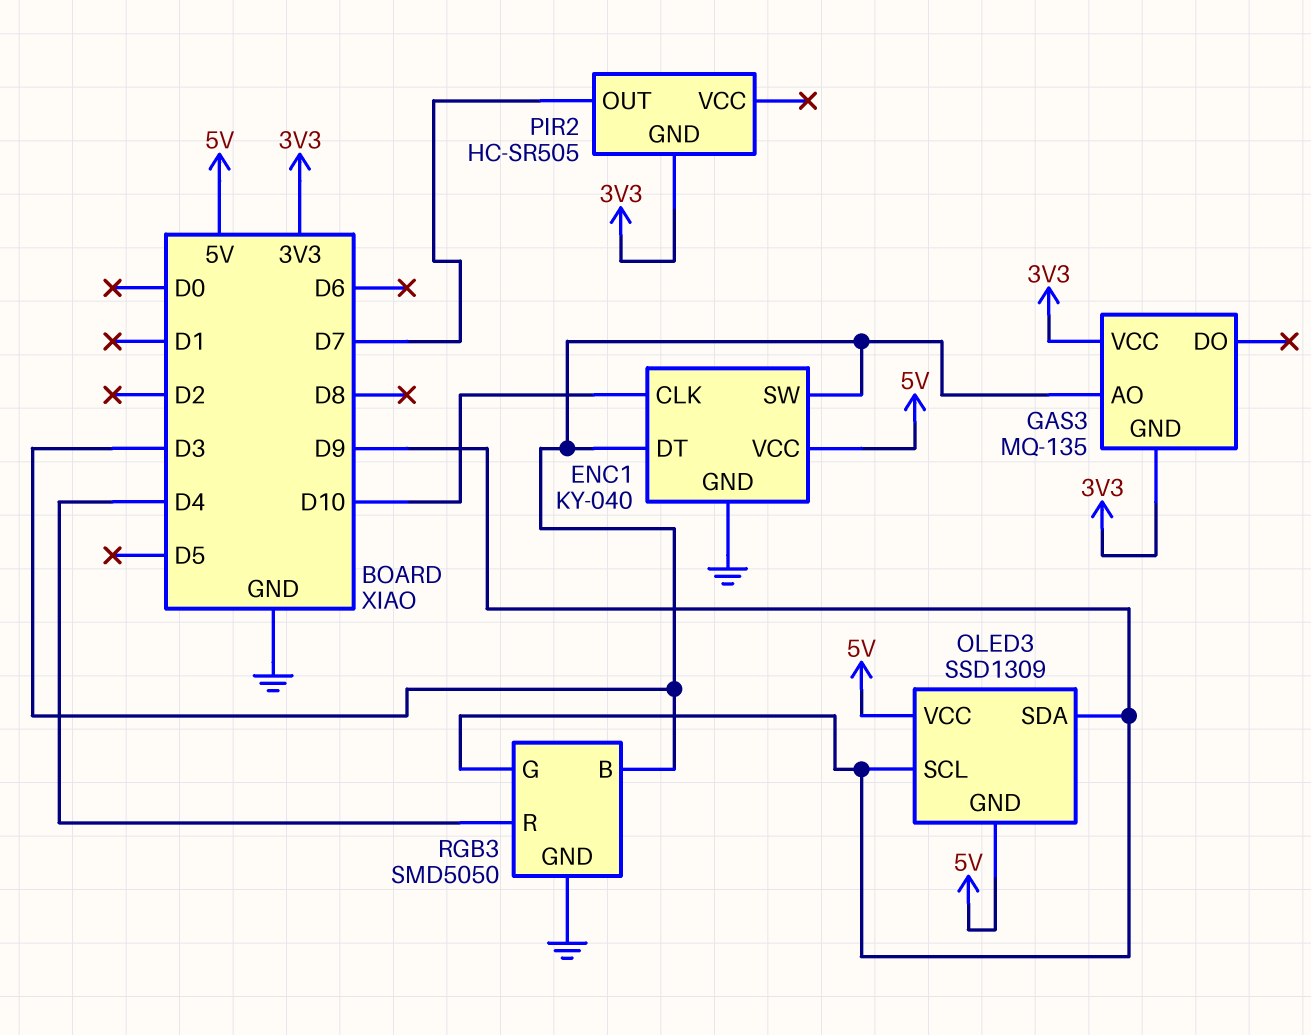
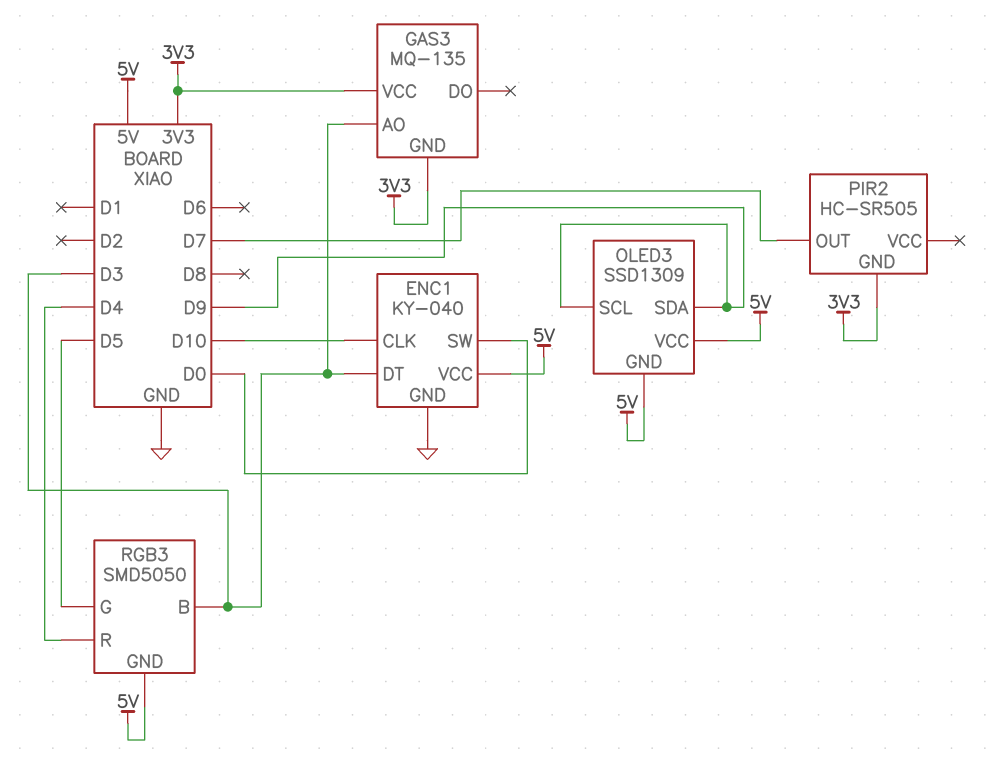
ENC1 pin SW: D3 -> D0
RGB3 pin G: D9 -> D5
RGB3 pin GND: GND -> 5V

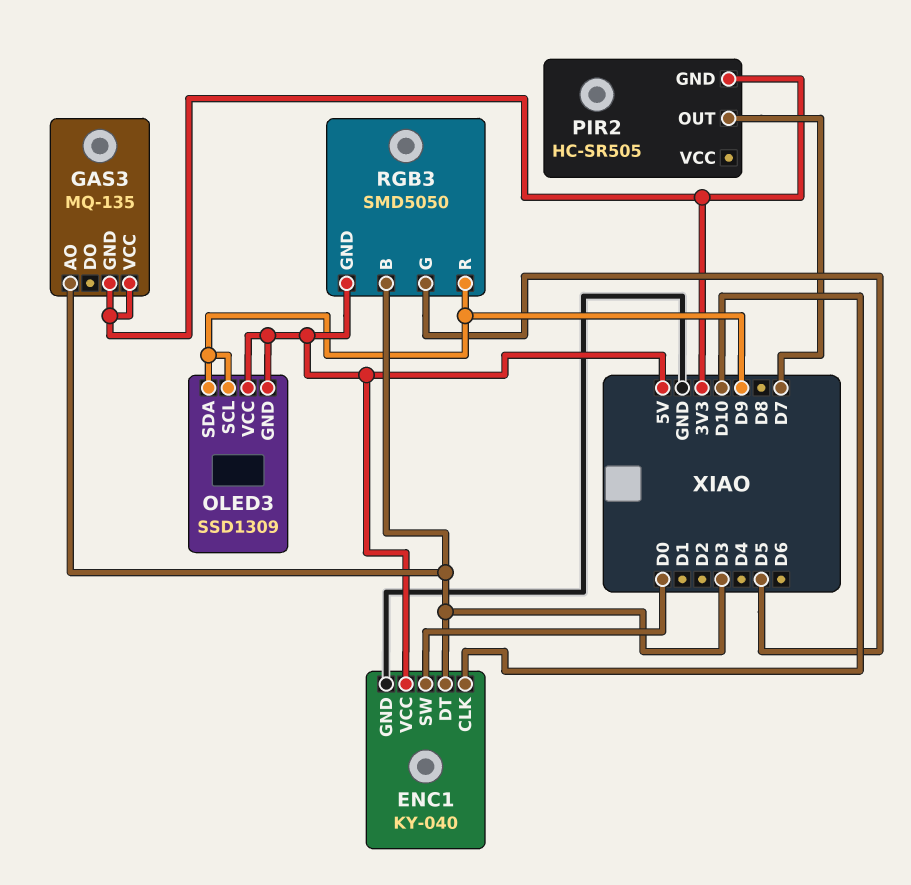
RGB3 pin R: D4 -> D9

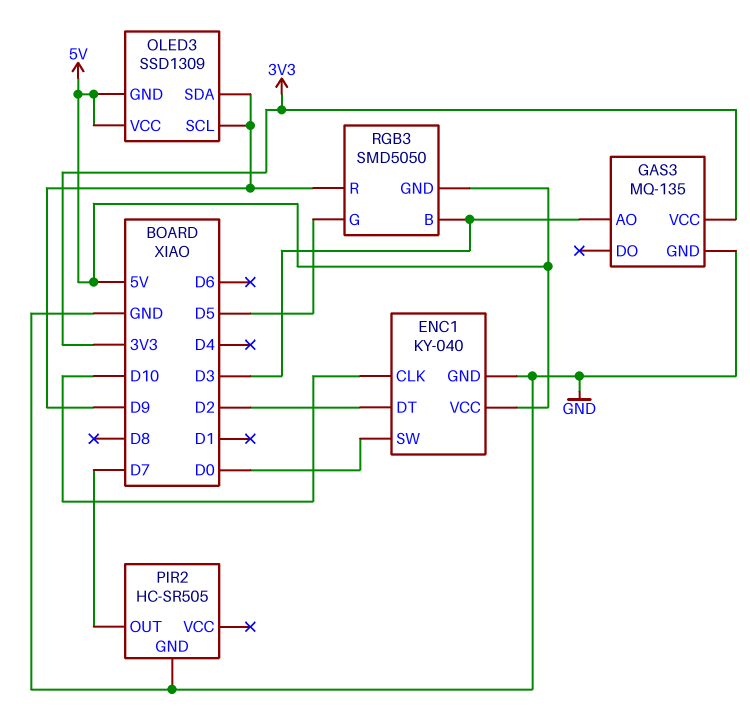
ENC1 pin DT: D3 -> D2
GAS3 pin GND: 3V3 -> GND
PIR2 pin GND: 3V3 -> GND

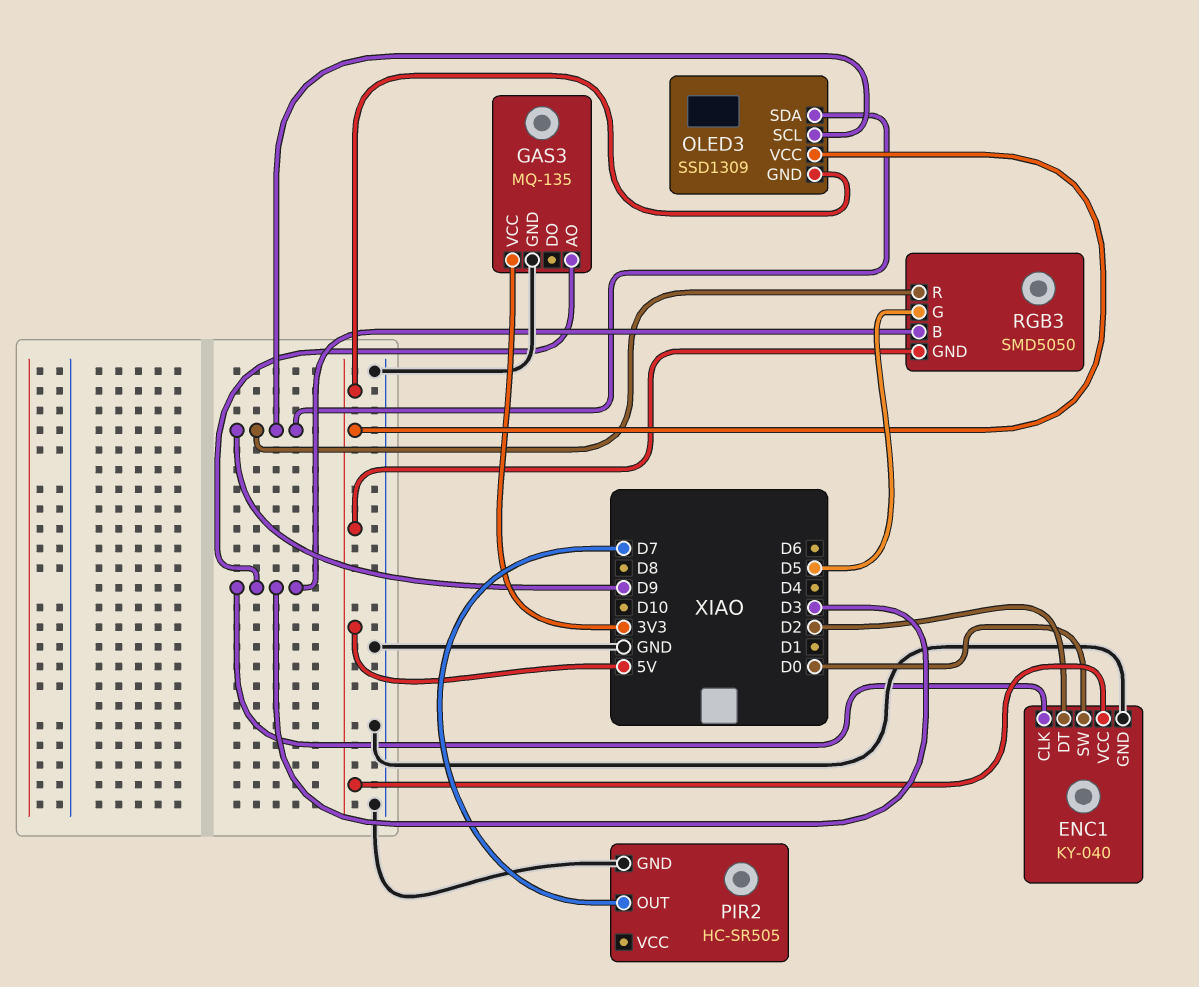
ENC1 pin CLK: D10 -> D3

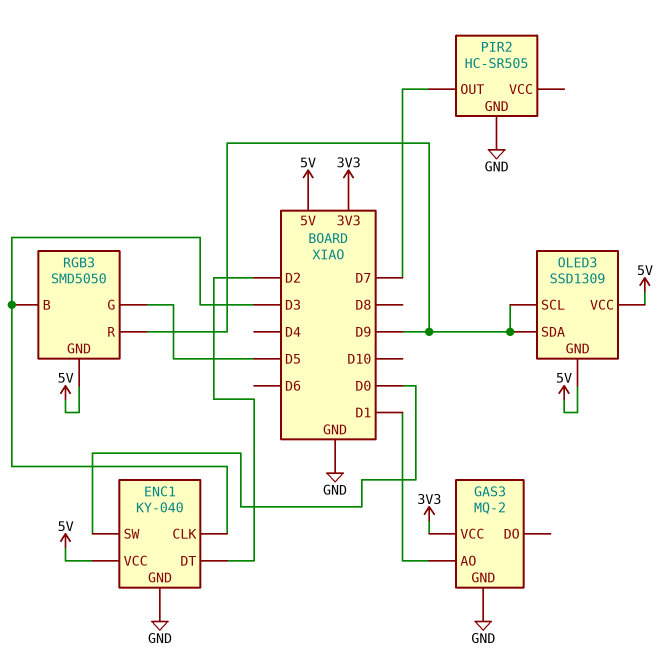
GAS3: MQ-135 -> MQ-2
GAS3 pin AO: D3 -> D1

